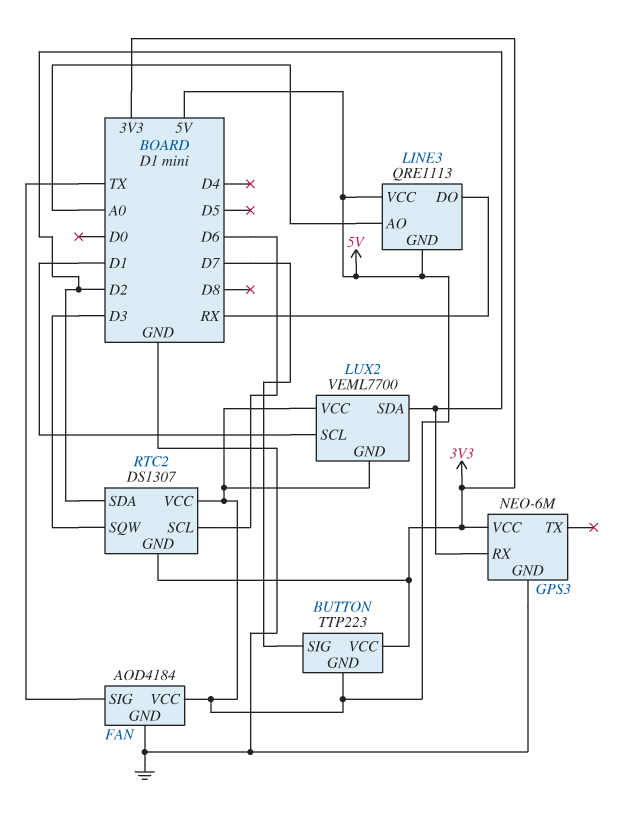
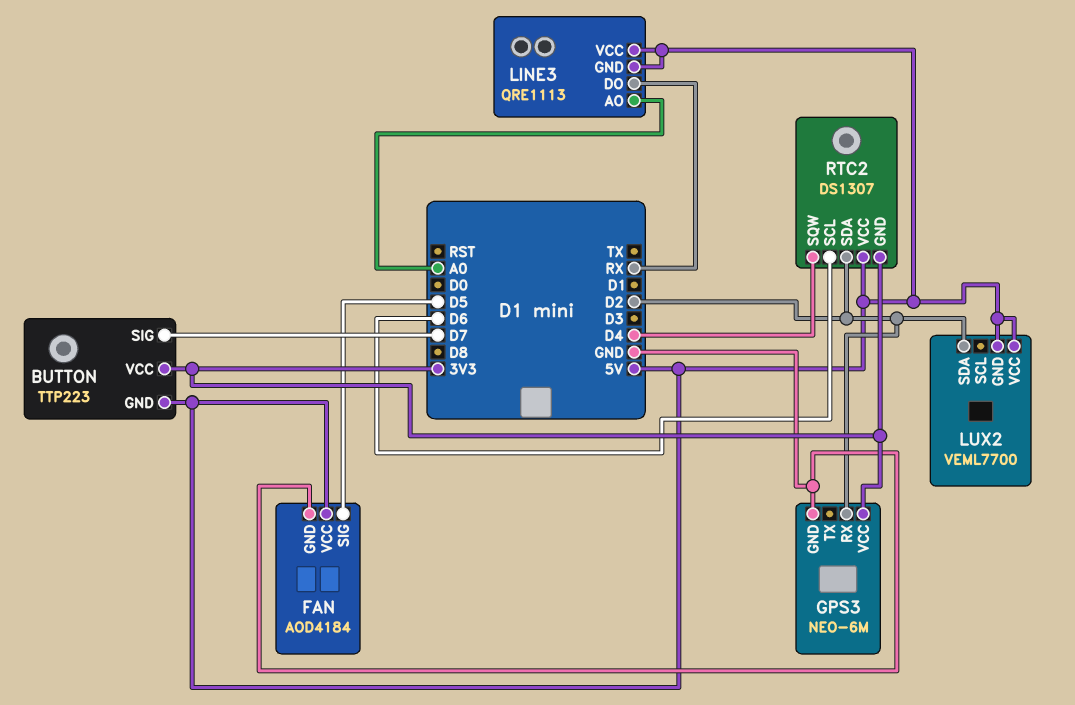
FAN pin SIG: TX -> D5
LUX2 pin SCL: D1 -> none
RTC2 pin SQW: D3 -> D4

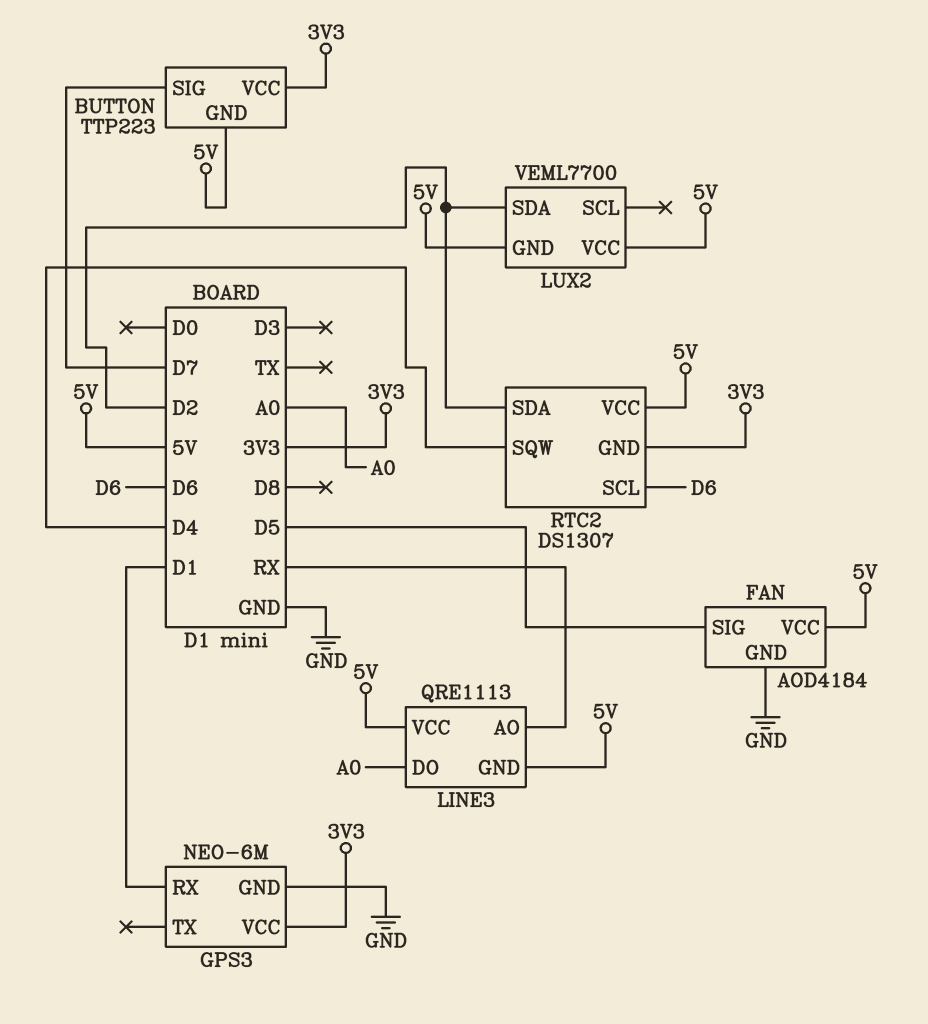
GPS3 pin RX: D2 -> D1
LINE3 pin AO: A0 -> RX
LINE3 pin DO: RX -> A0

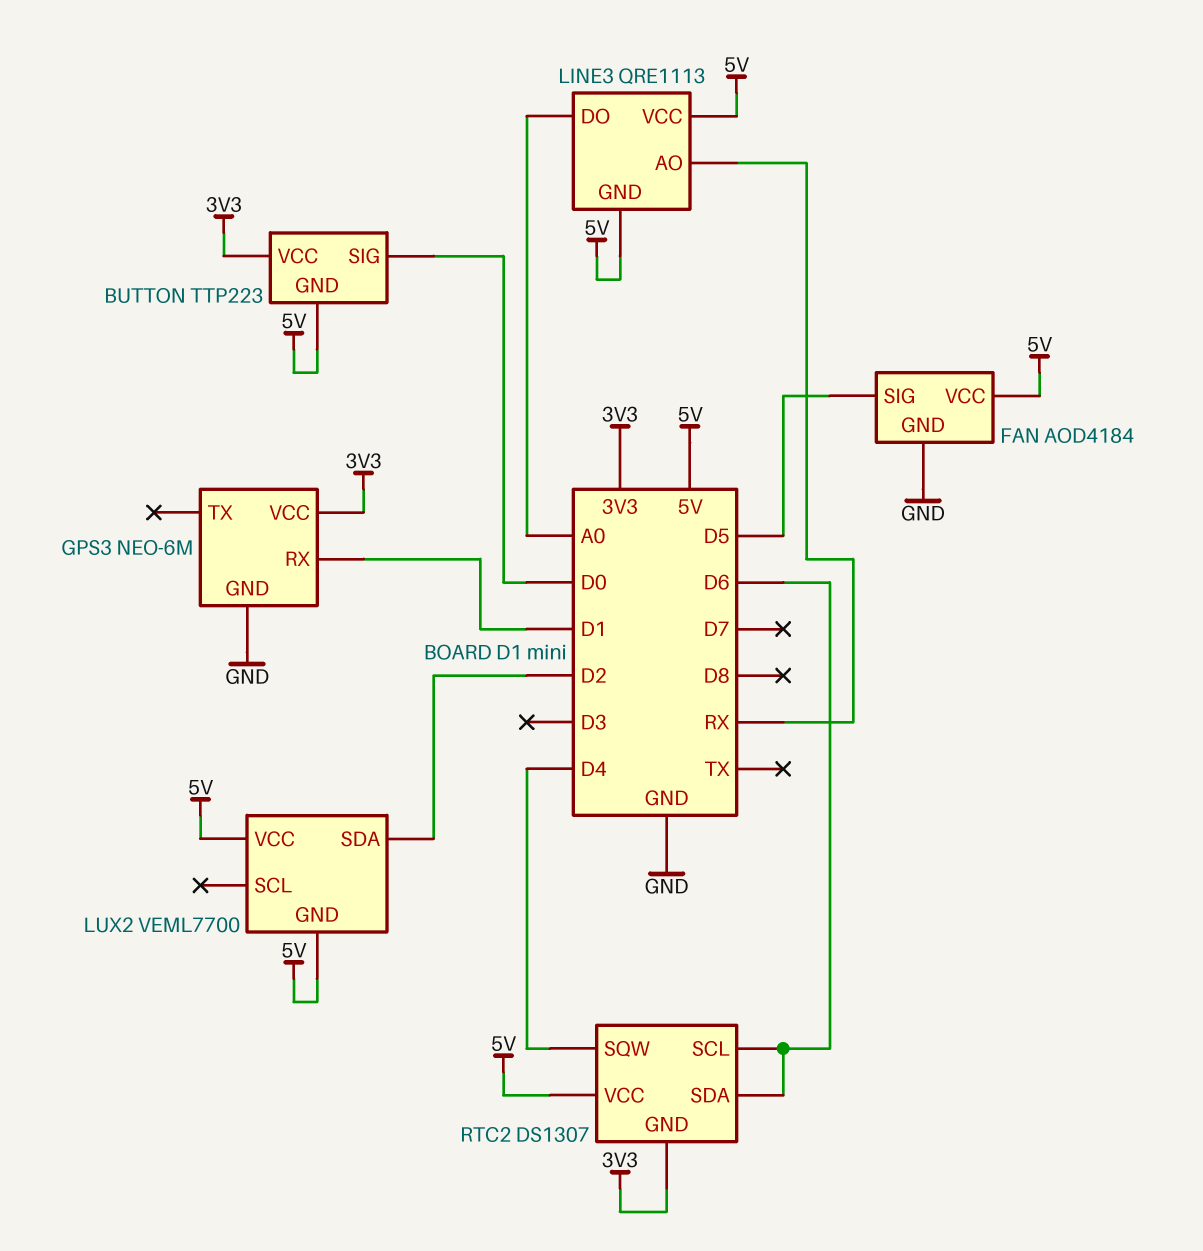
BUTTON pin SIG: D7 -> D0
RTC2 pin SDA: D2 -> D6

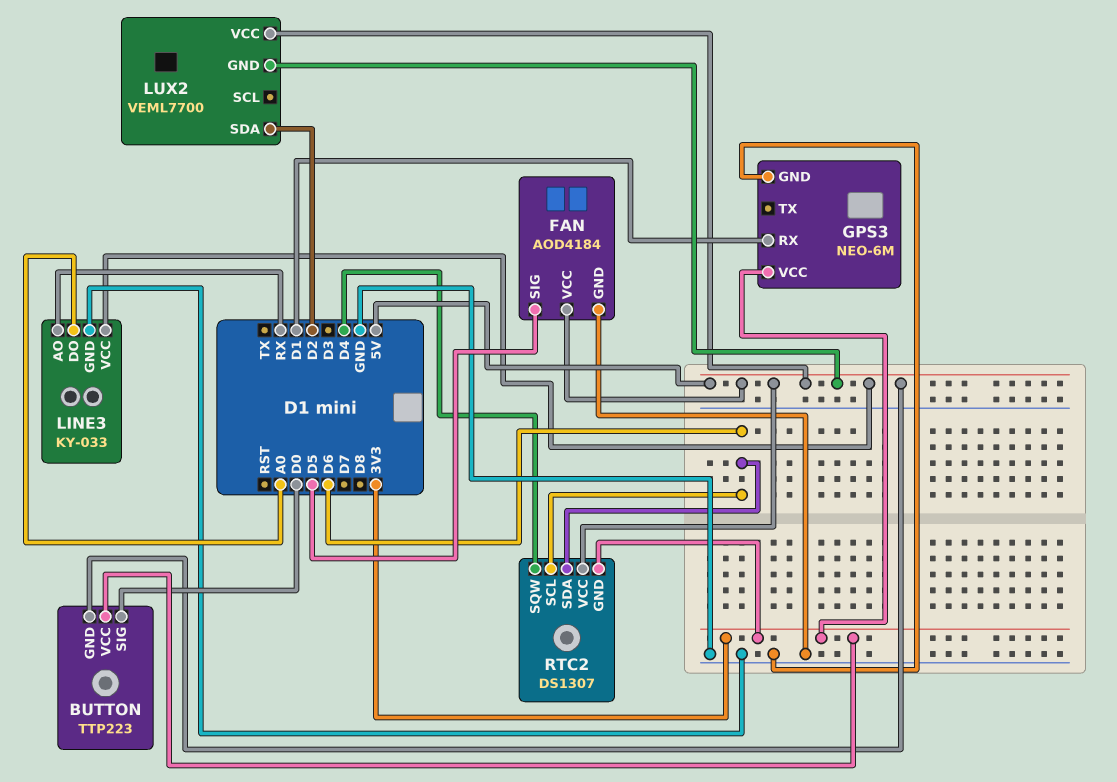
LINE3: QRE1113 -> KY-033
LINE3 pin GND: 5V -> GND

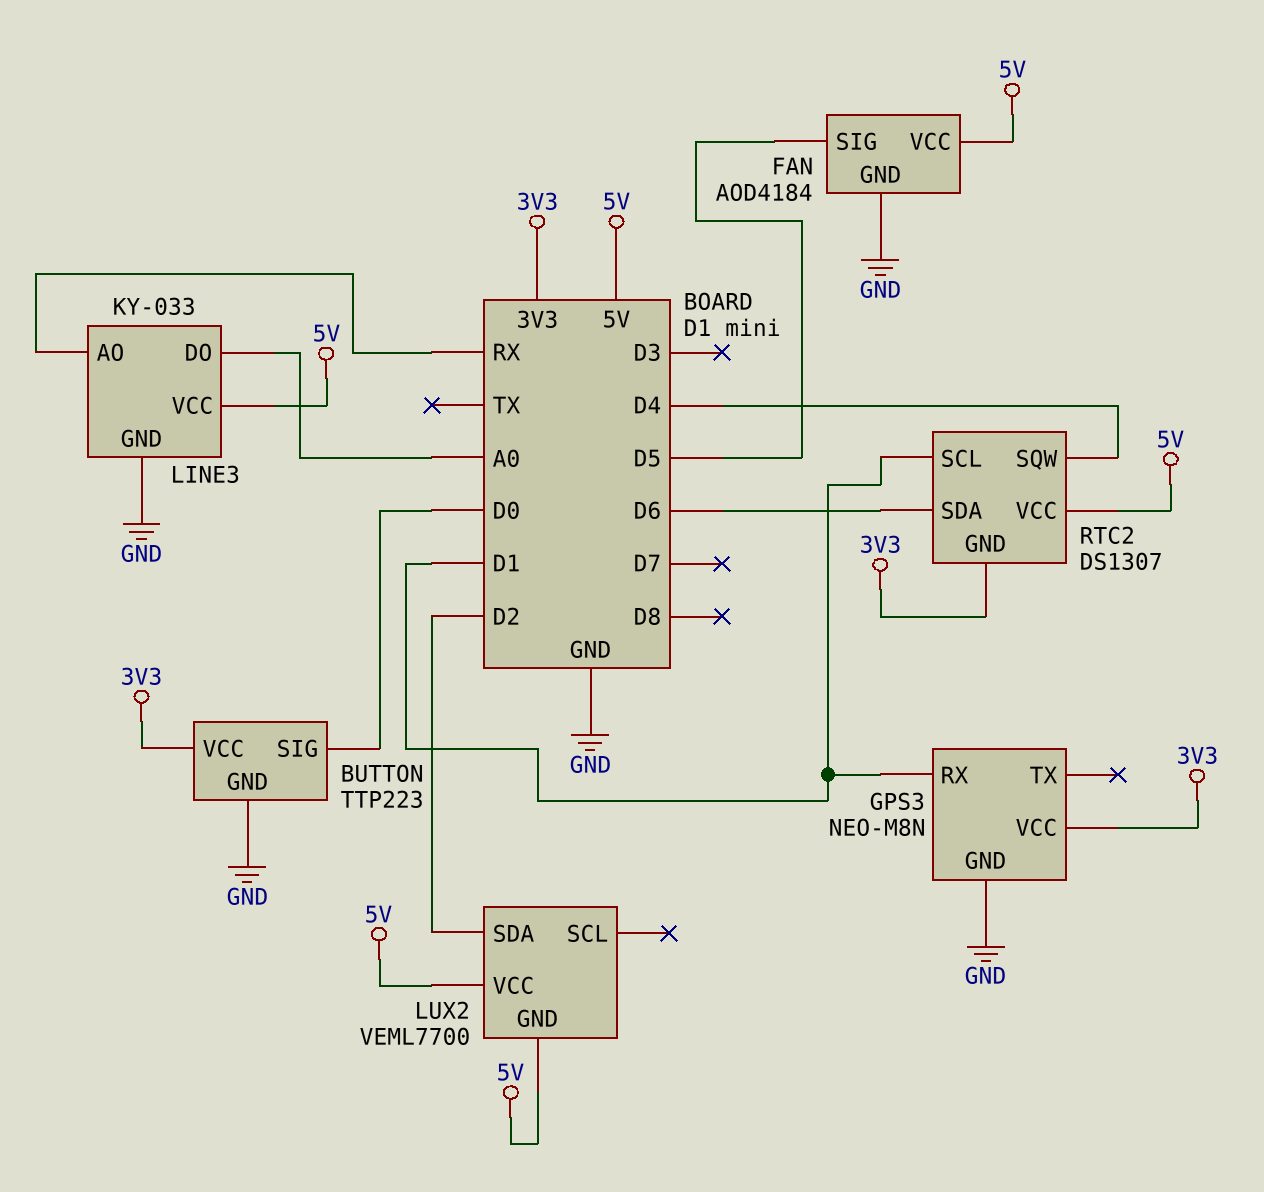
BUTTON pin GND: 5V -> GND
GPS3: NEO-6M -> NEO-M8N
RTC2 pin SCL: D6 -> D1

